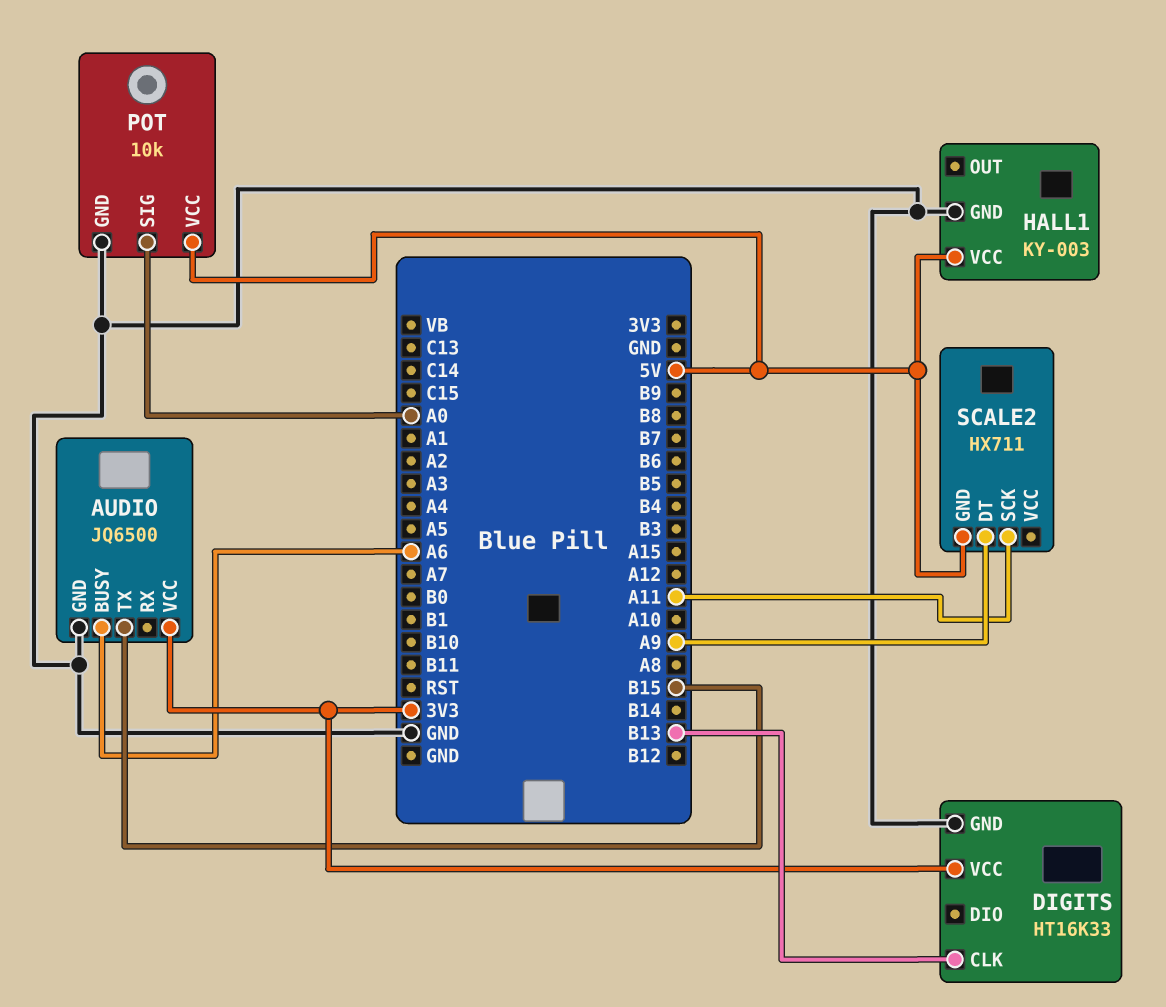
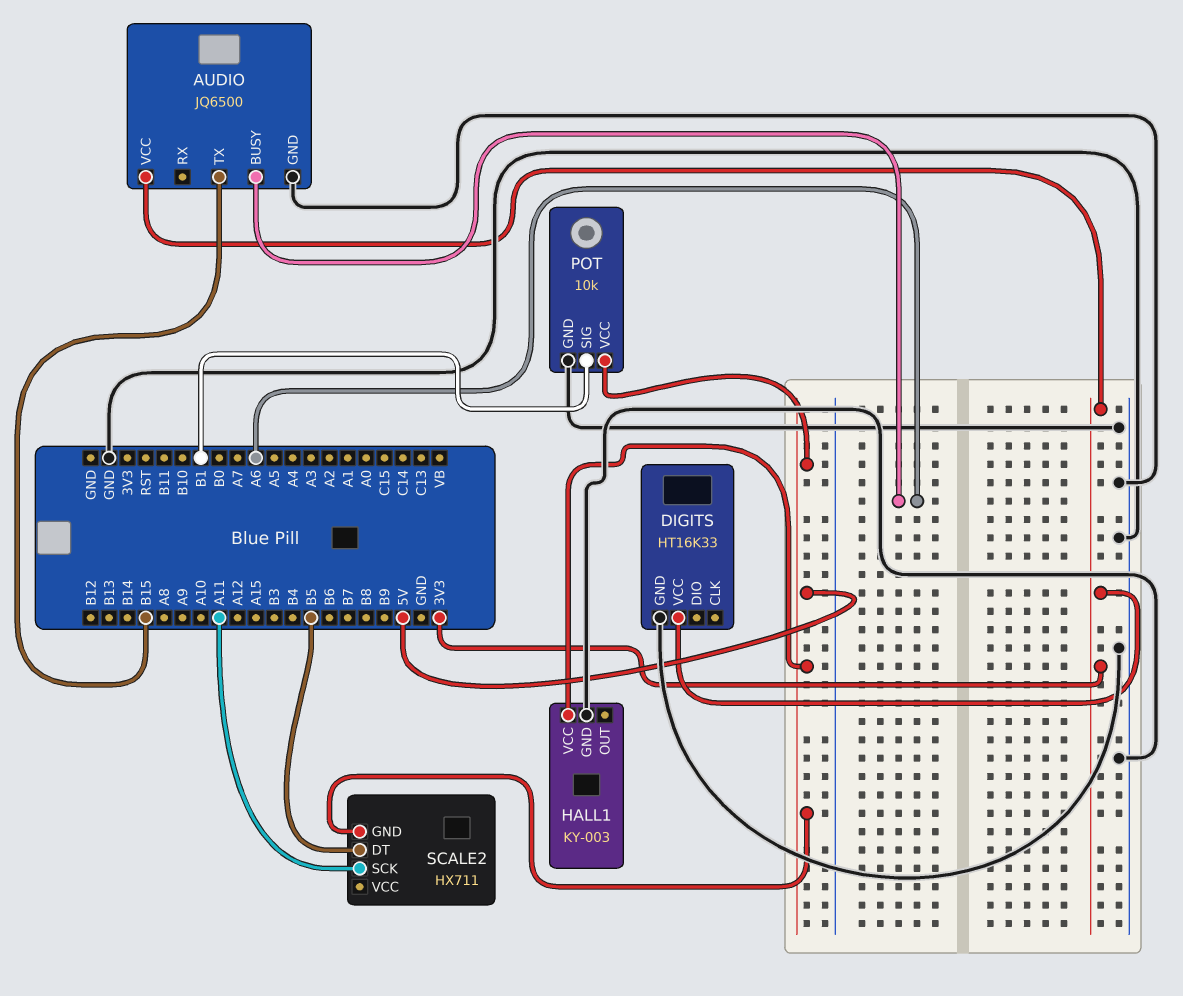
DIGITS pin CLK: B13 -> none
POT pin SIG: A0 -> B1
SCALE2 pin DT: A9 -> B5

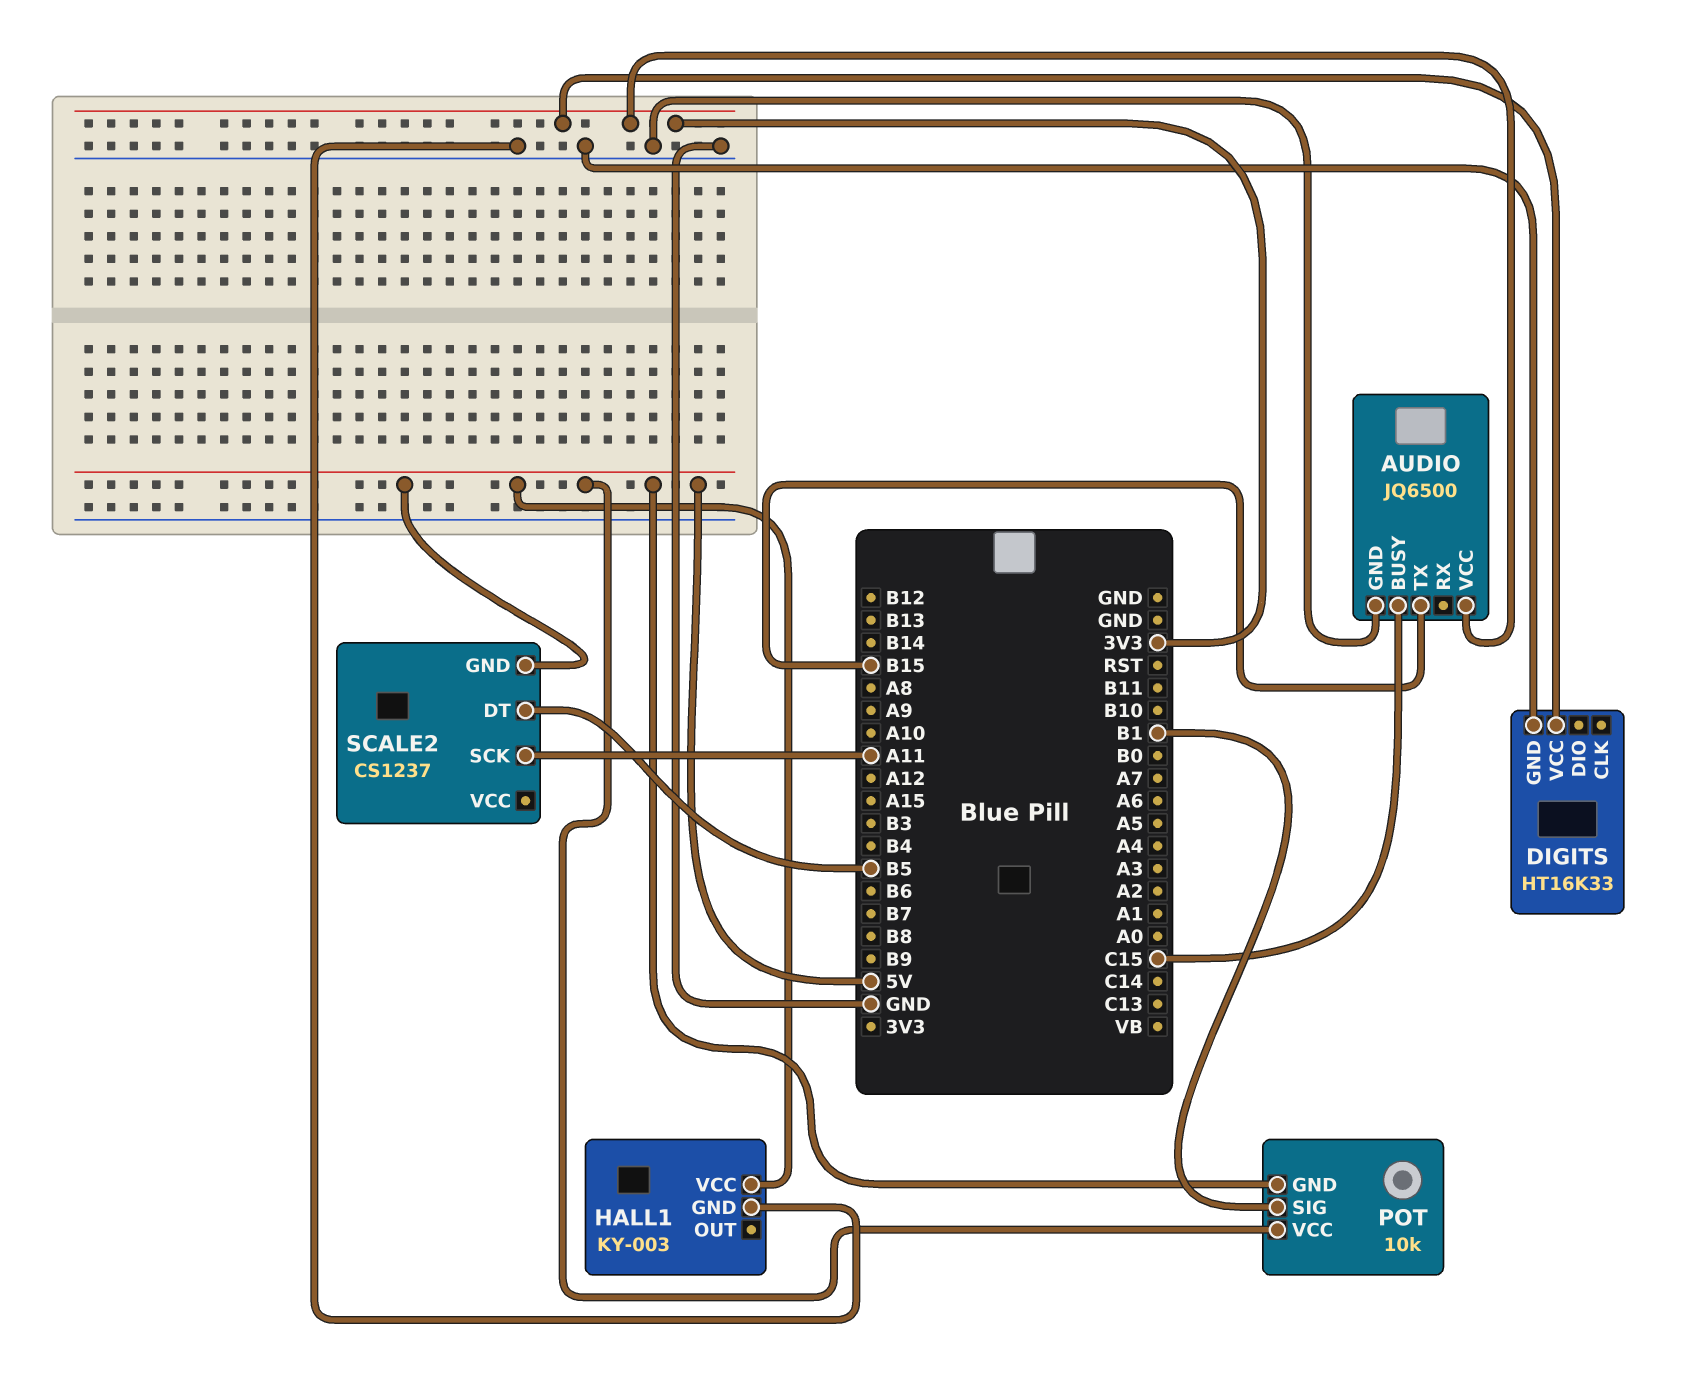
AUDIO pin BUSY: A6 -> C15
POT pin GND: GND -> 5V
SCALE2: HX711 -> CS1237

